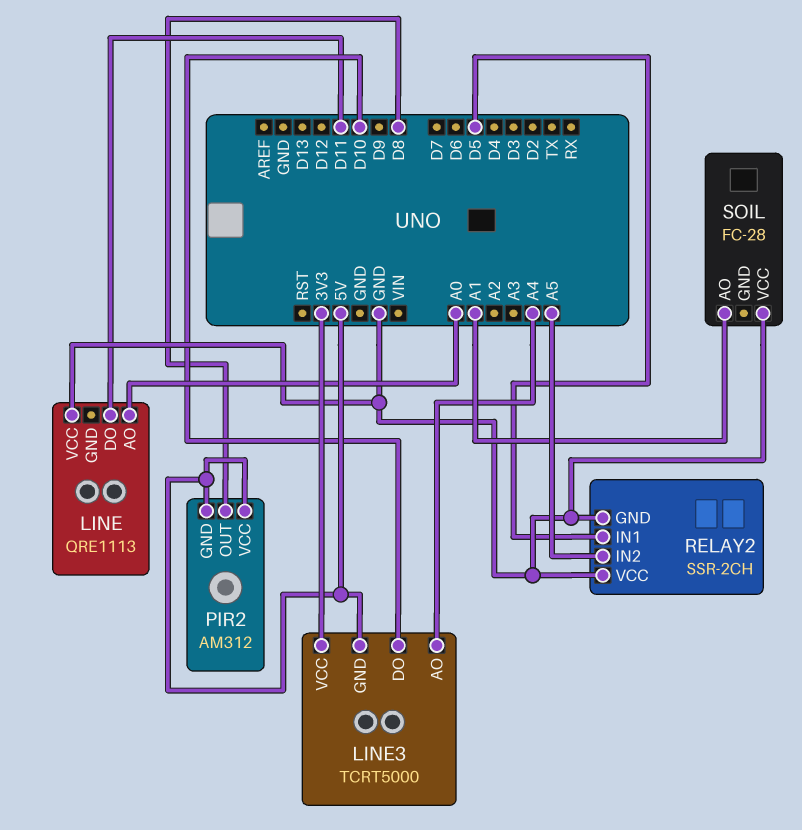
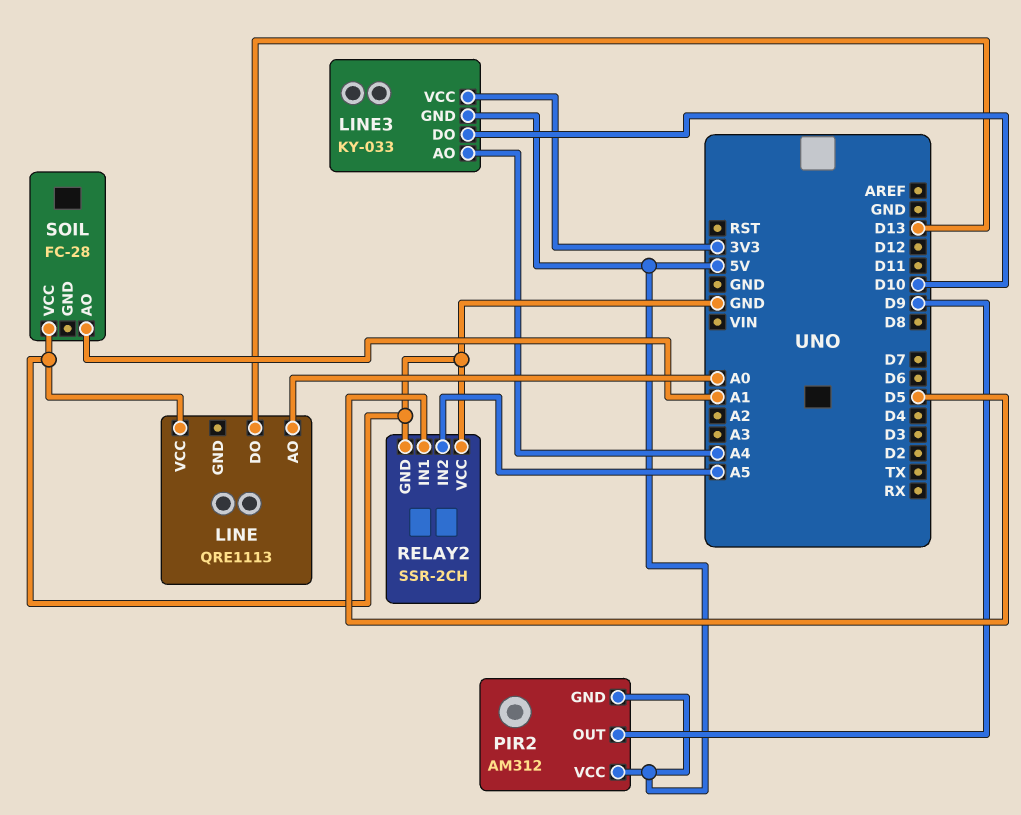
LINE pin DO: D11 -> D13
LINE3: TCRT5000 -> KY-033
PIR2 pin OUT: D8 -> D9

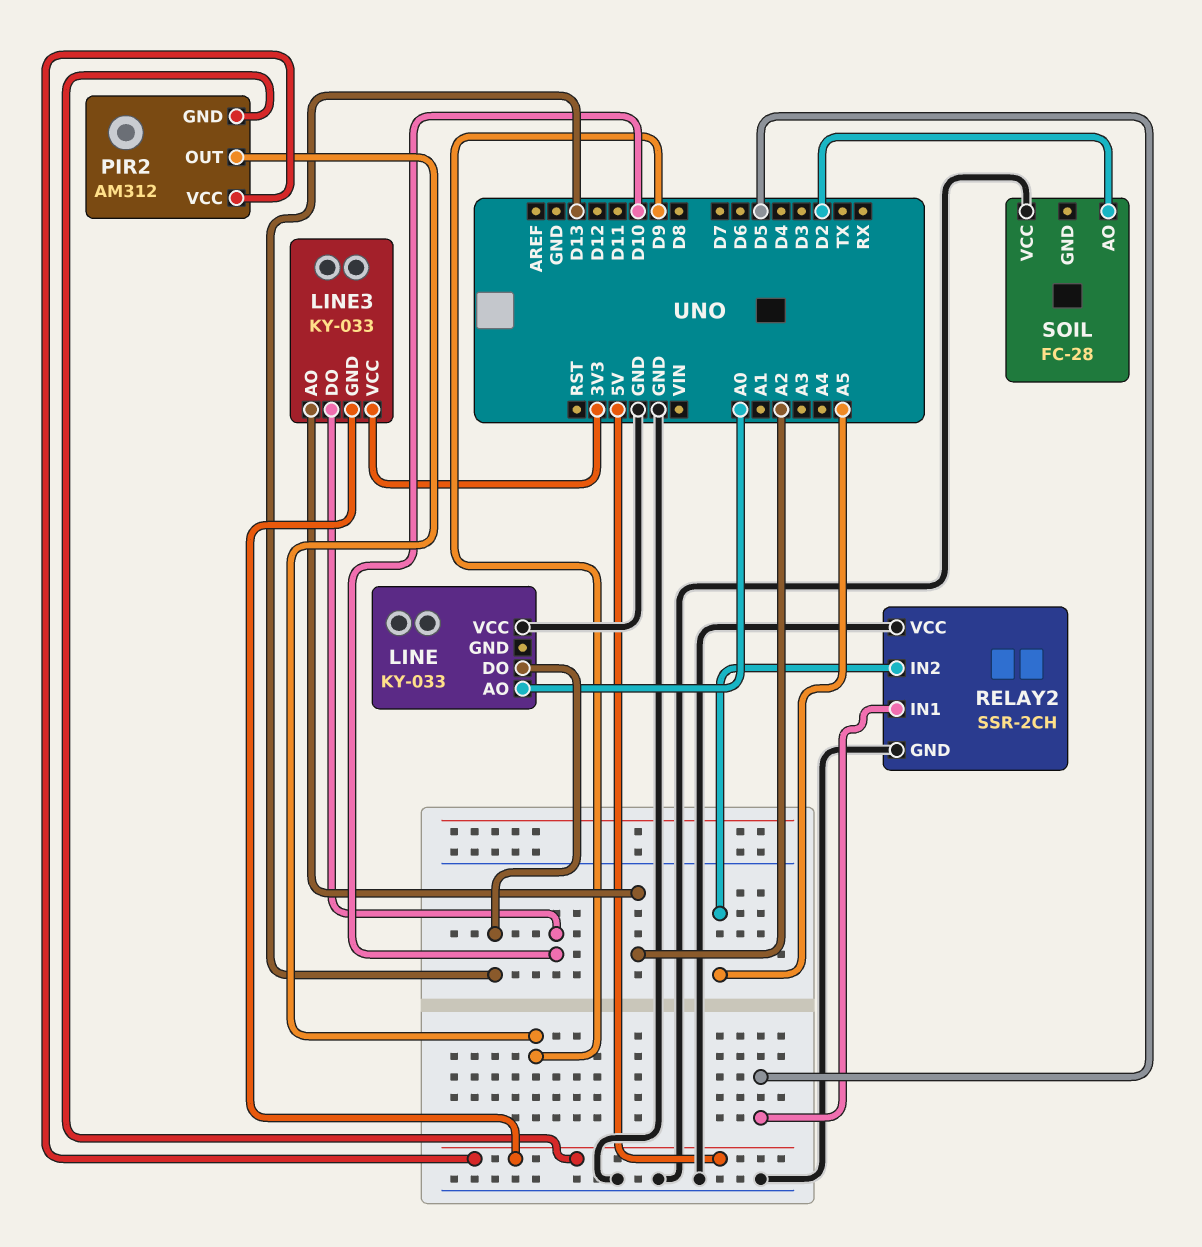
LINE: QRE1113 -> KY-033
LINE3 pin AO: A4 -> A2
SOIL pin AO: A1 -> D2

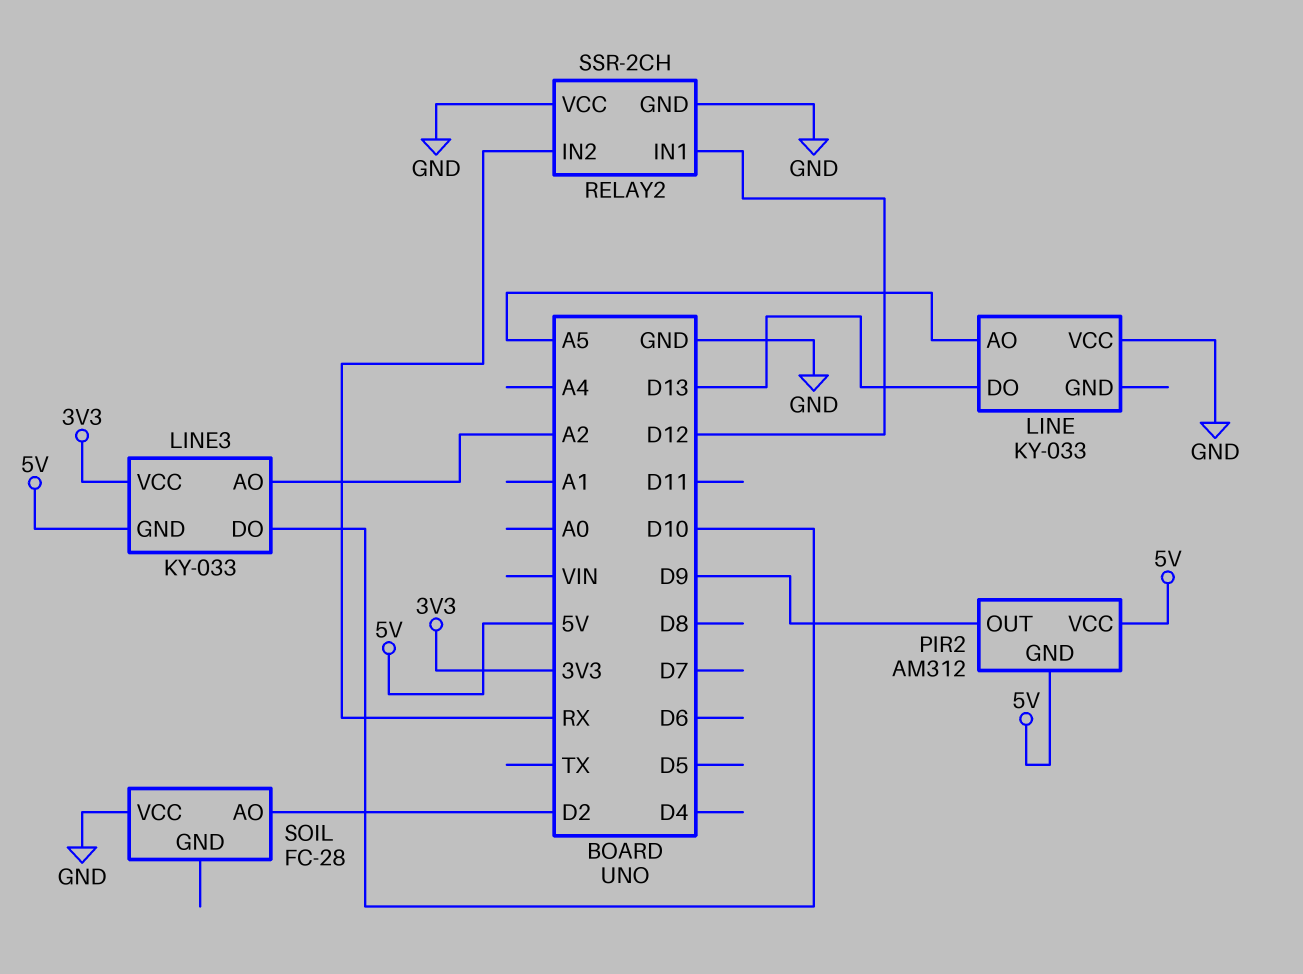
LINE pin AO: A0 -> A5
RELAY2 pin IN1: D5 -> D12
RELAY2 pin IN2: A5 -> RX

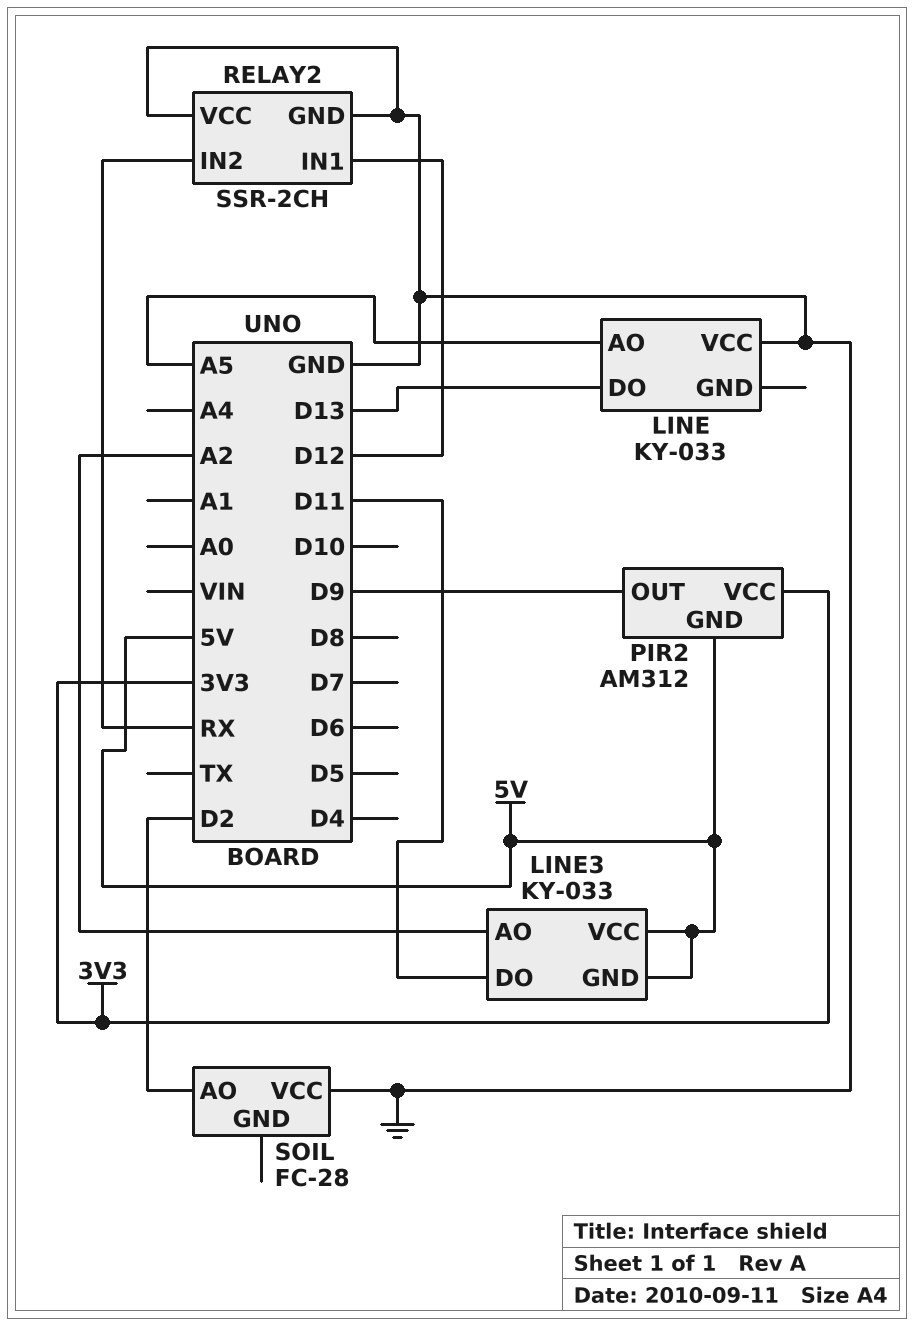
LINE3 pin DO: D10 -> D11
LINE3 pin VCC: 3V3 -> 5V
PIR2 pin VCC: 5V -> 3V3

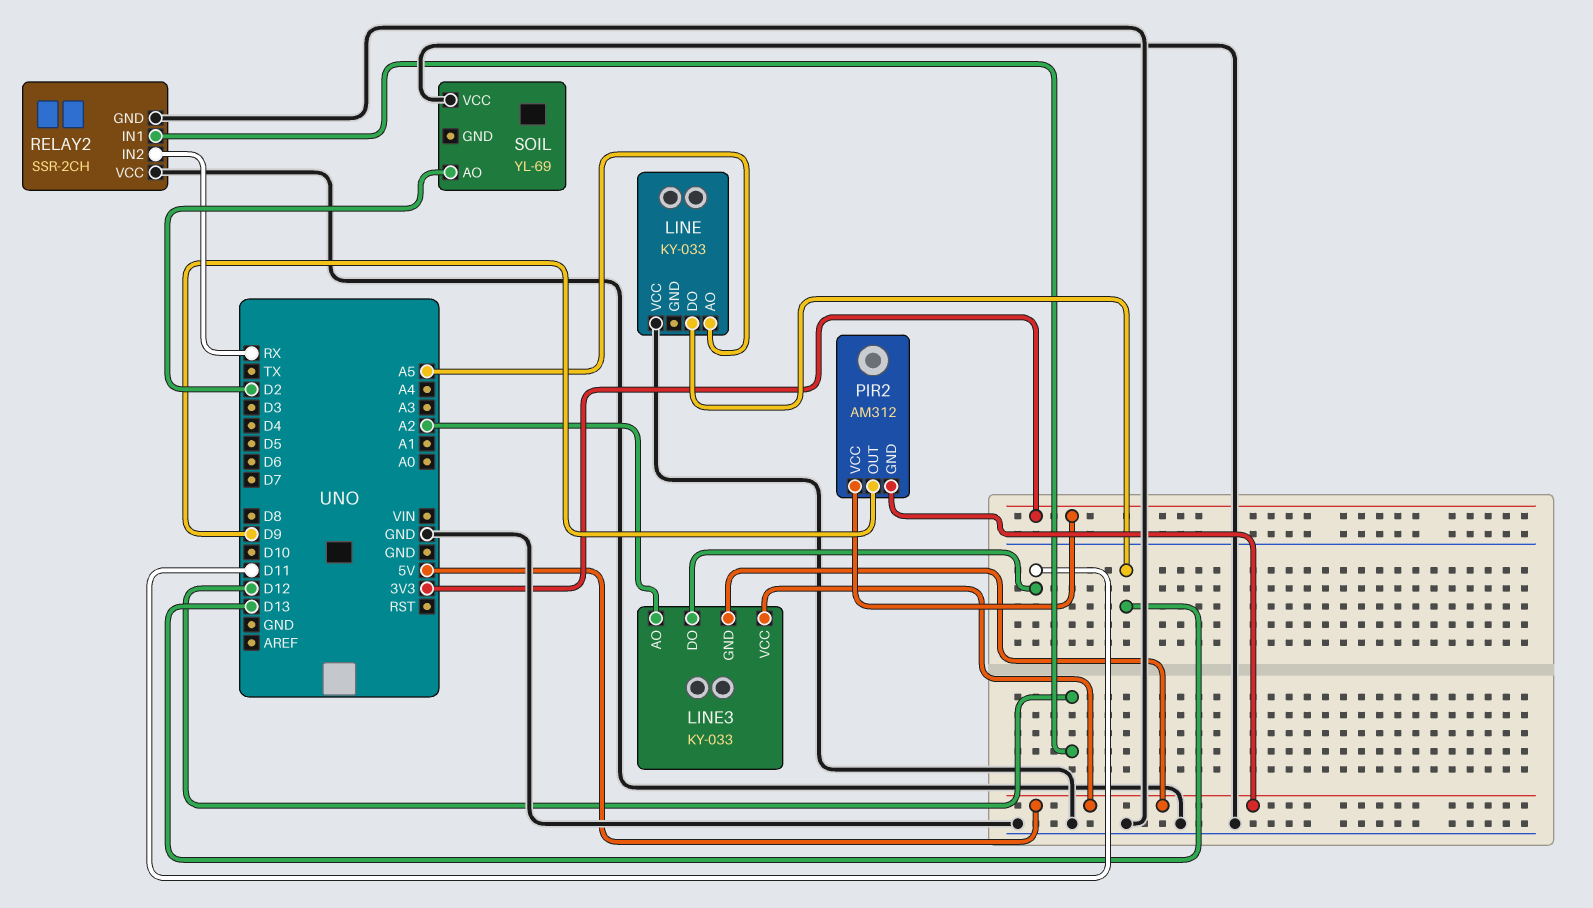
SOIL: FC-28 -> YL-69

